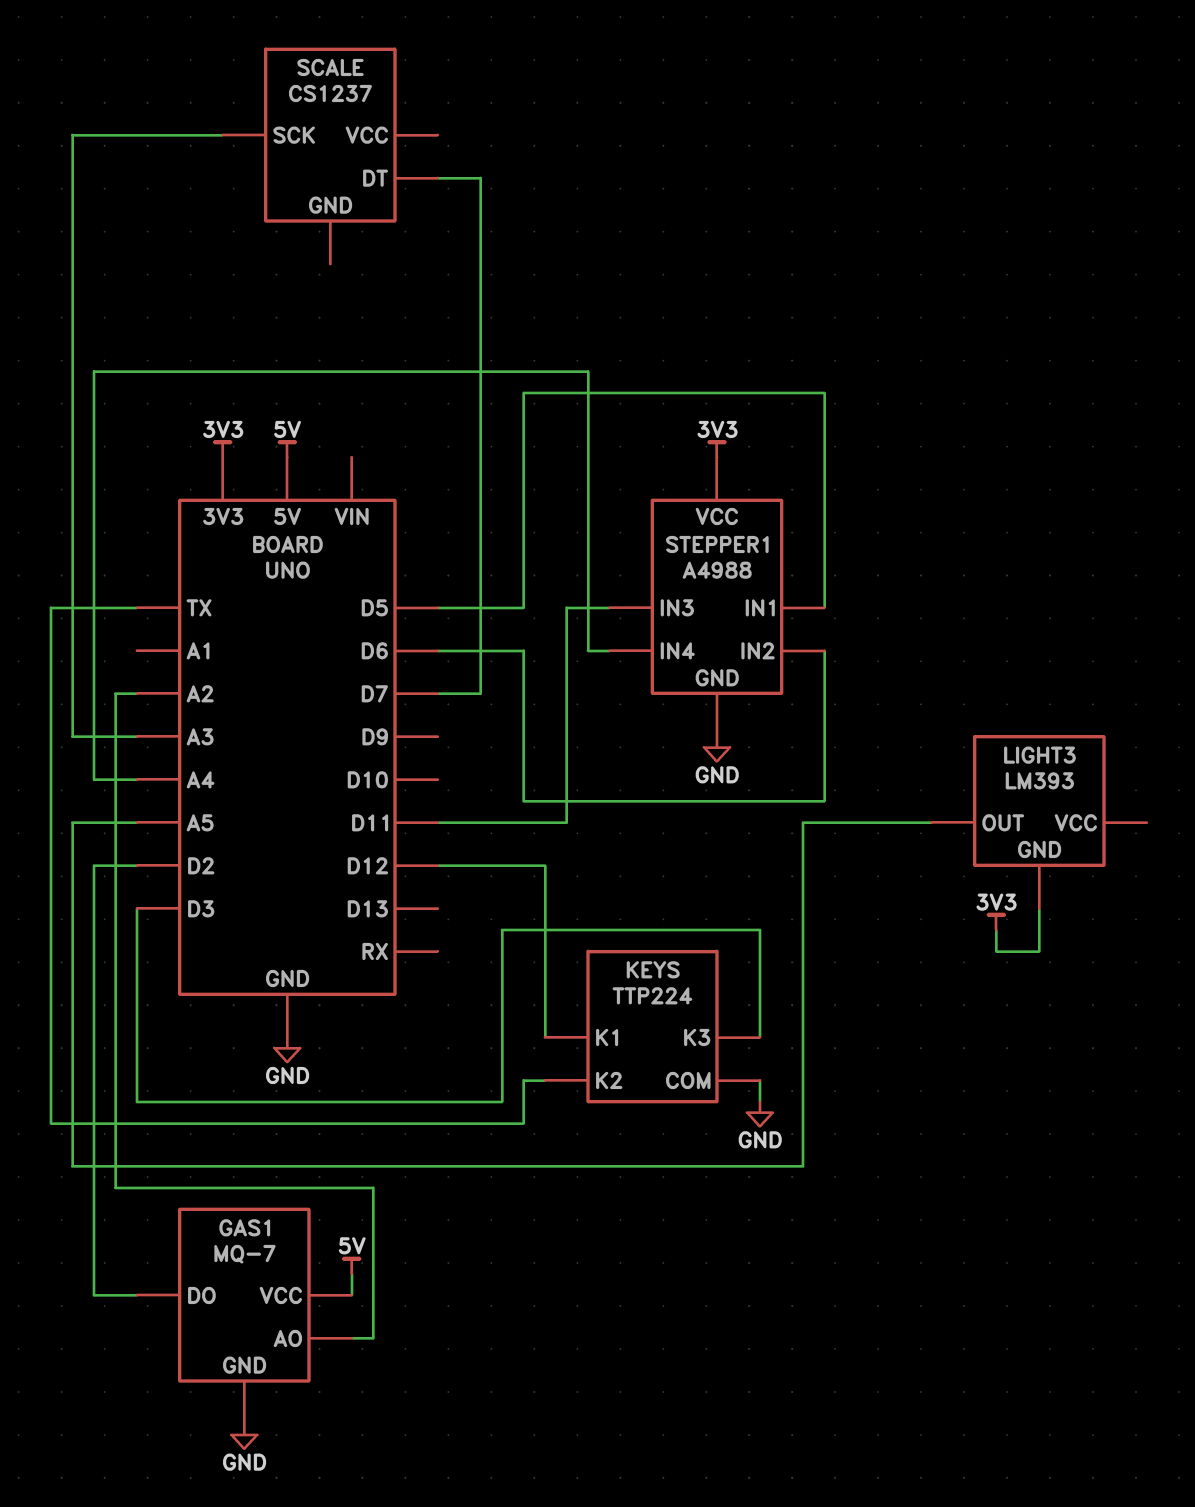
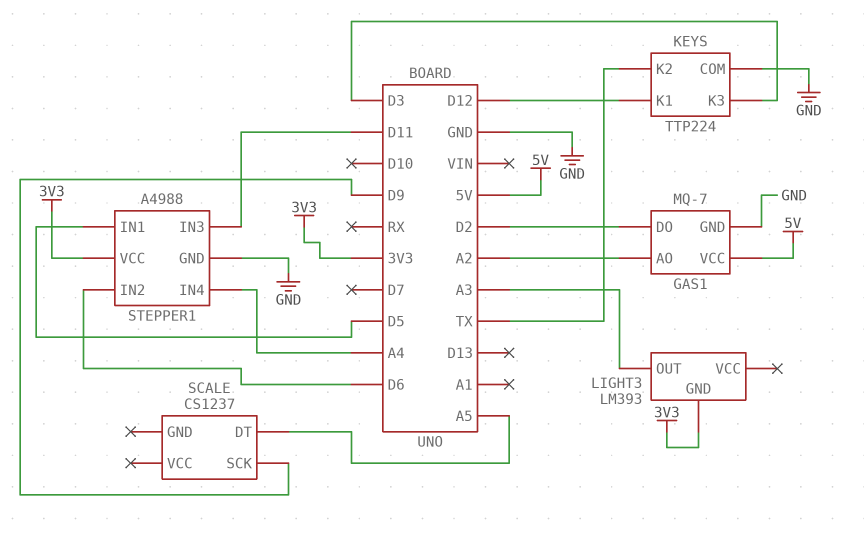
LIGHT3 pin OUT: A5 -> A3
SCALE pin DT: D7 -> A5
SCALE pin SCK: A3 -> D9

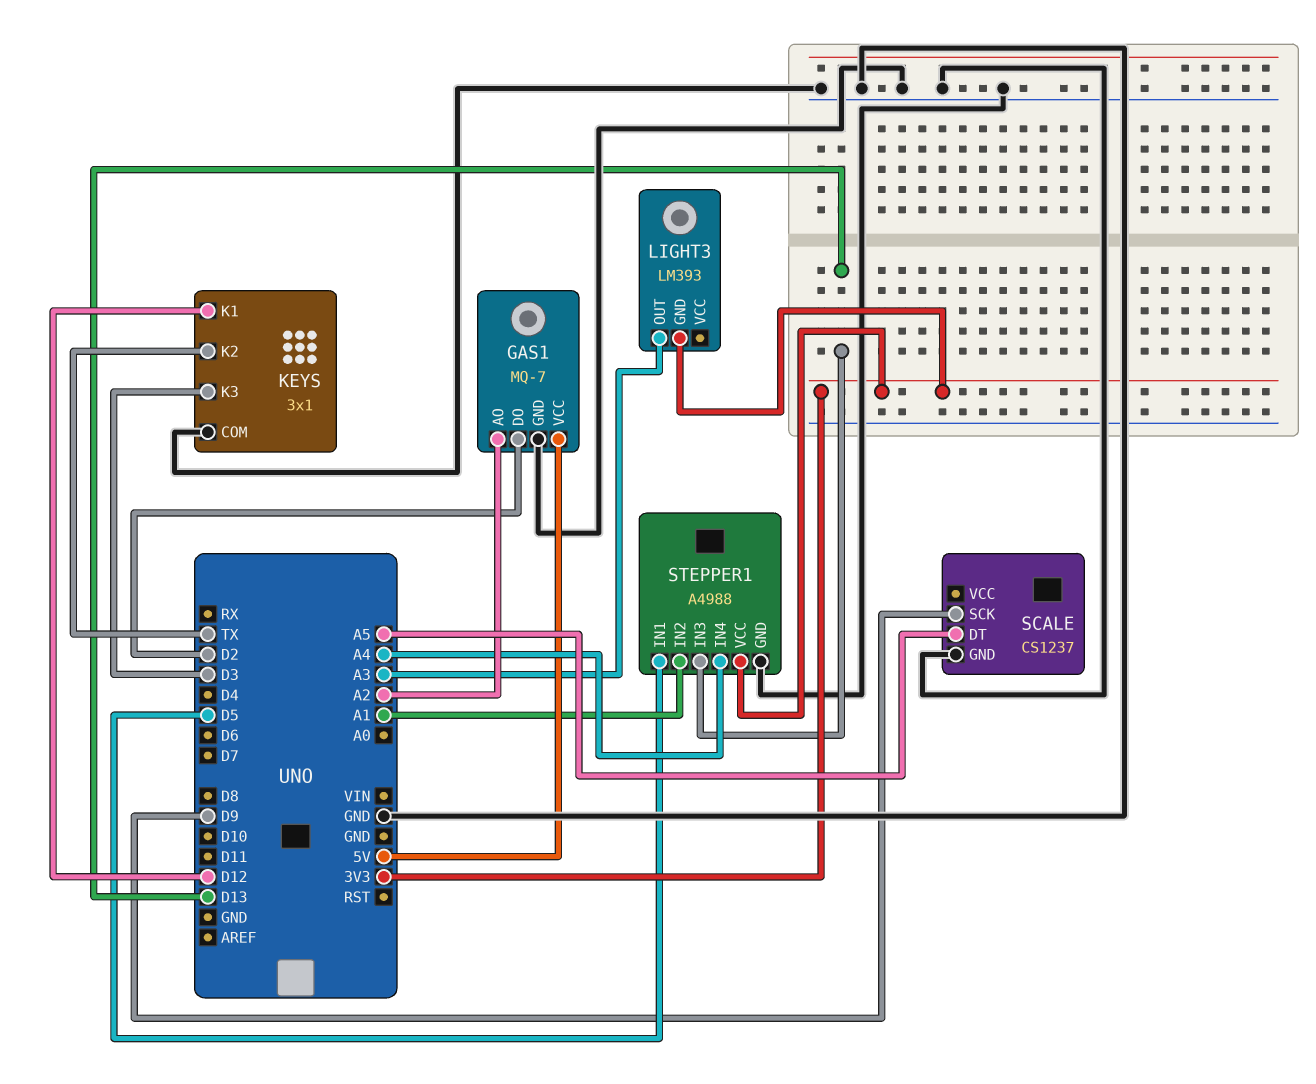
KEYS: TTP224 -> 3x1
SCALE pin GND: none -> GND
STEPPER1 pin IN2: D6 -> A1
STEPPER1 pin IN3: D11 -> D13

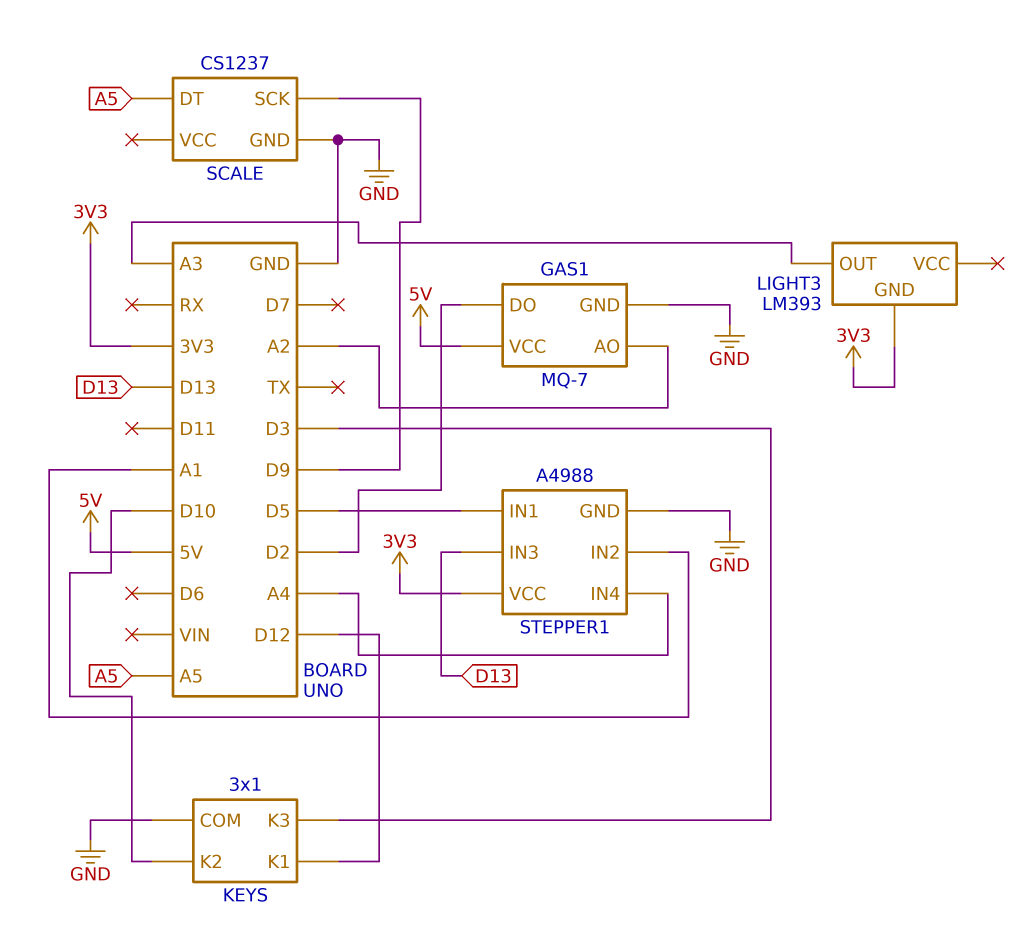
KEYS pin K2: TX -> D10

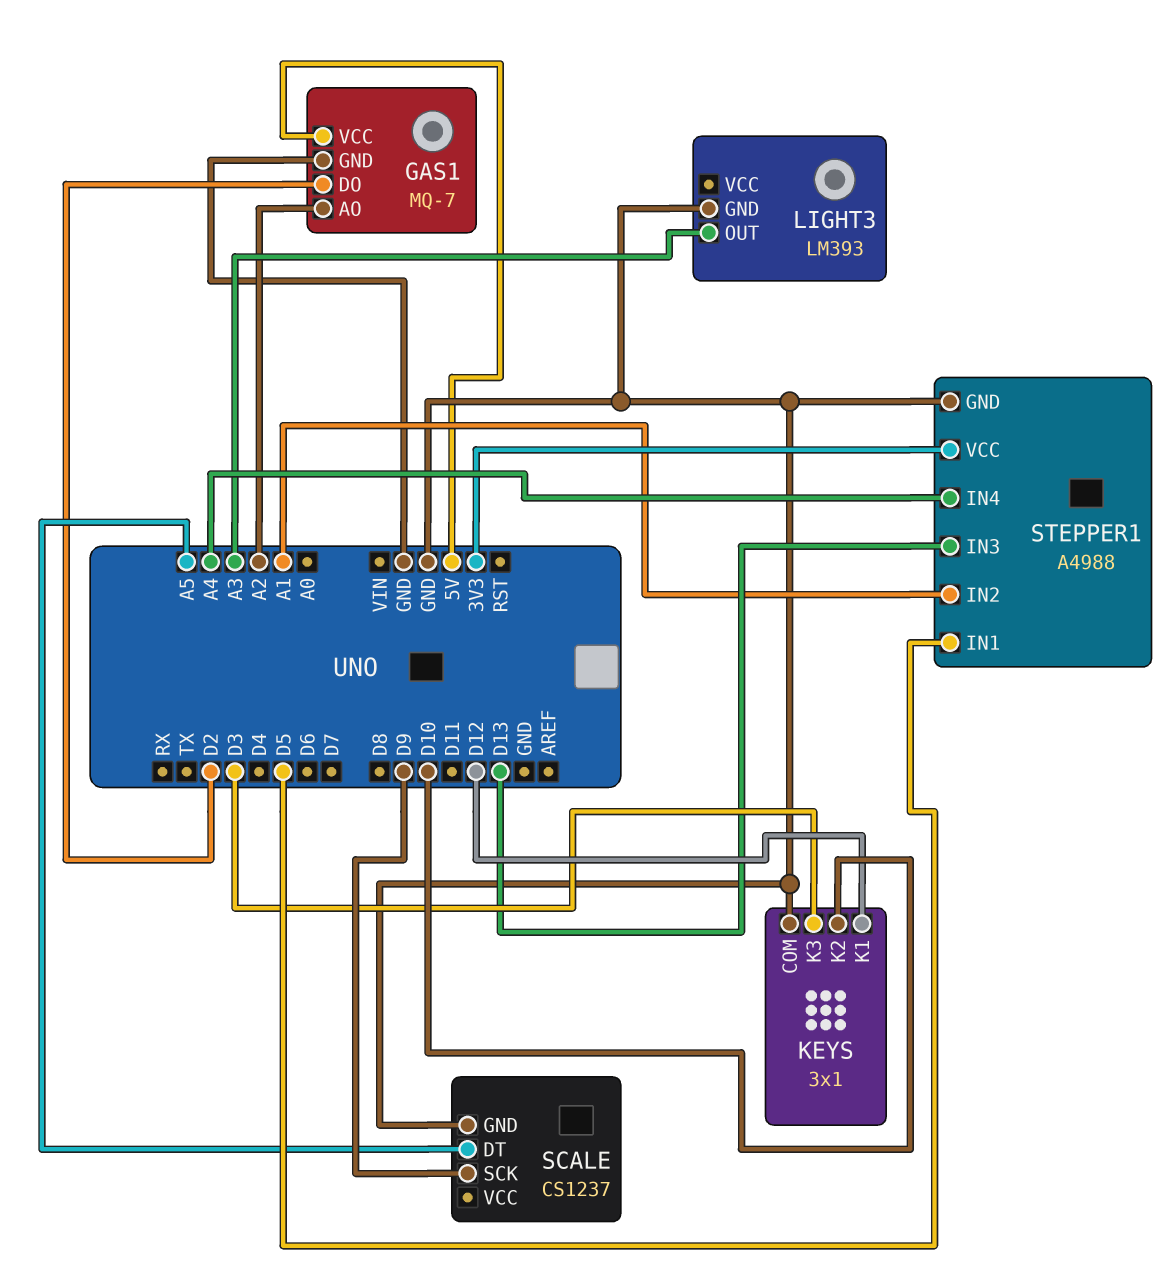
LIGHT3 pin GND: 3V3 -> GND

